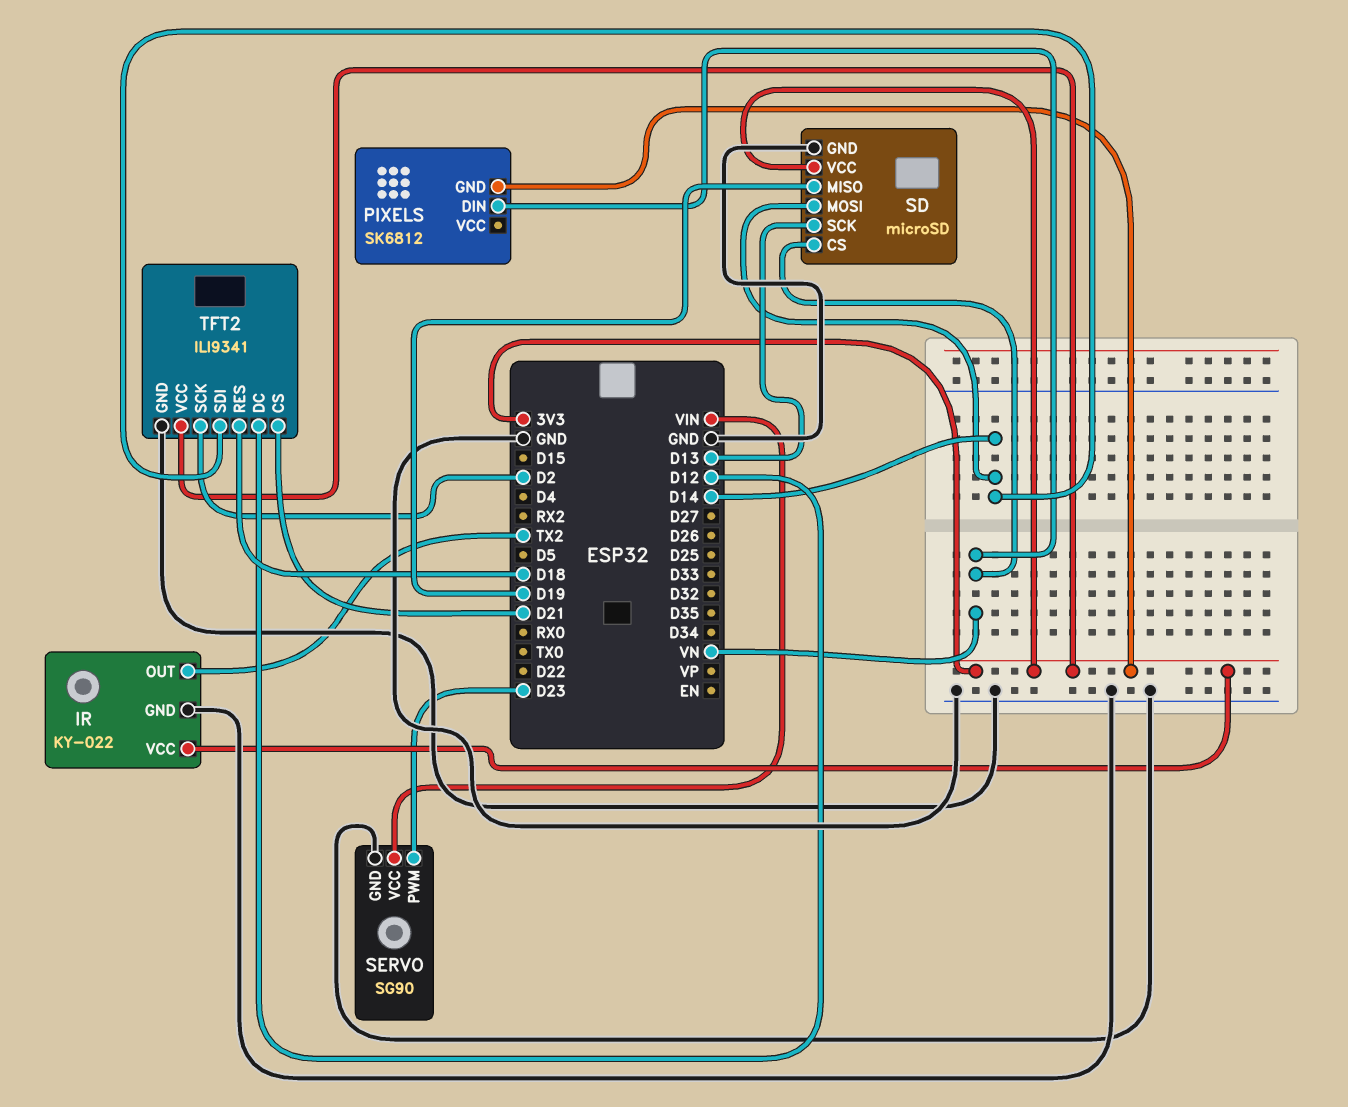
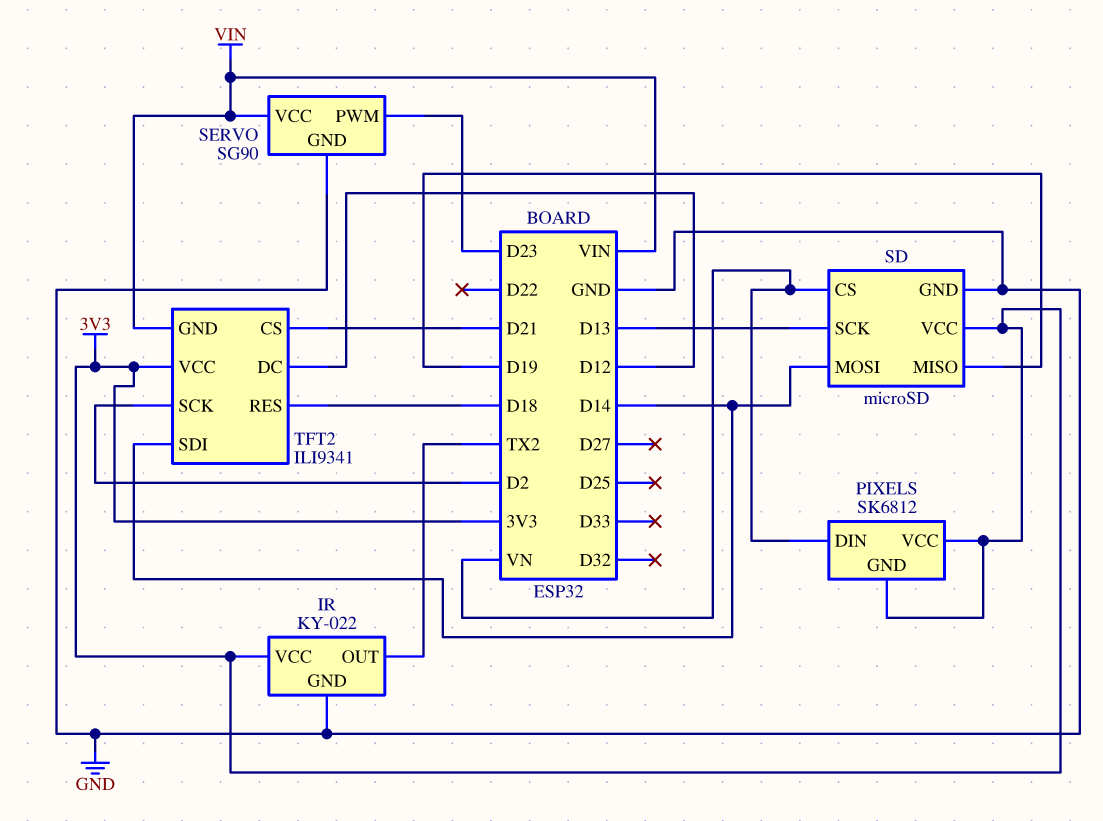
PIXELS pin VCC: none -> 3V3
TFT2 pin GND: GND -> VIN

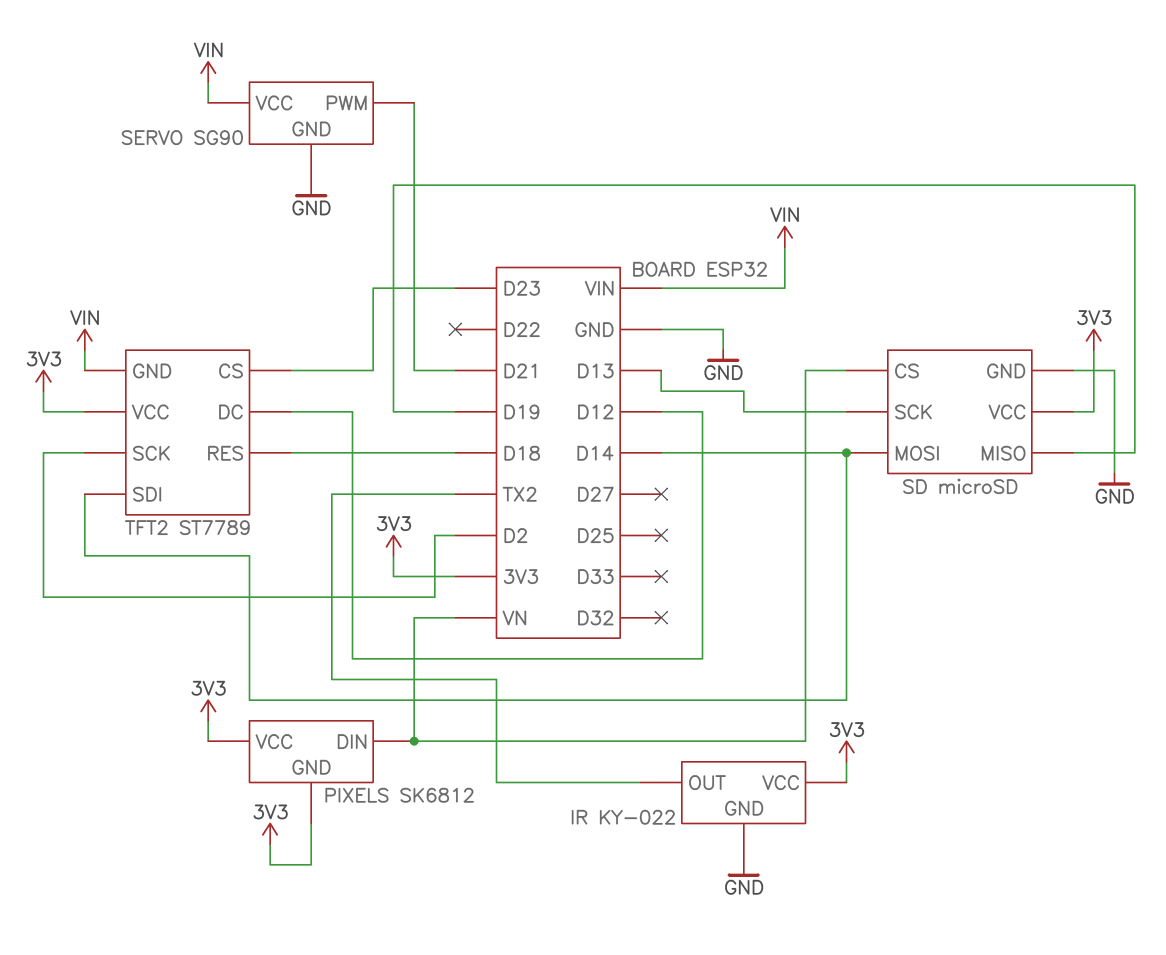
SERVO pin PWM: D23 -> D21
TFT2: ILI9341 -> ST7789
TFT2 pin CS: D21 -> D23

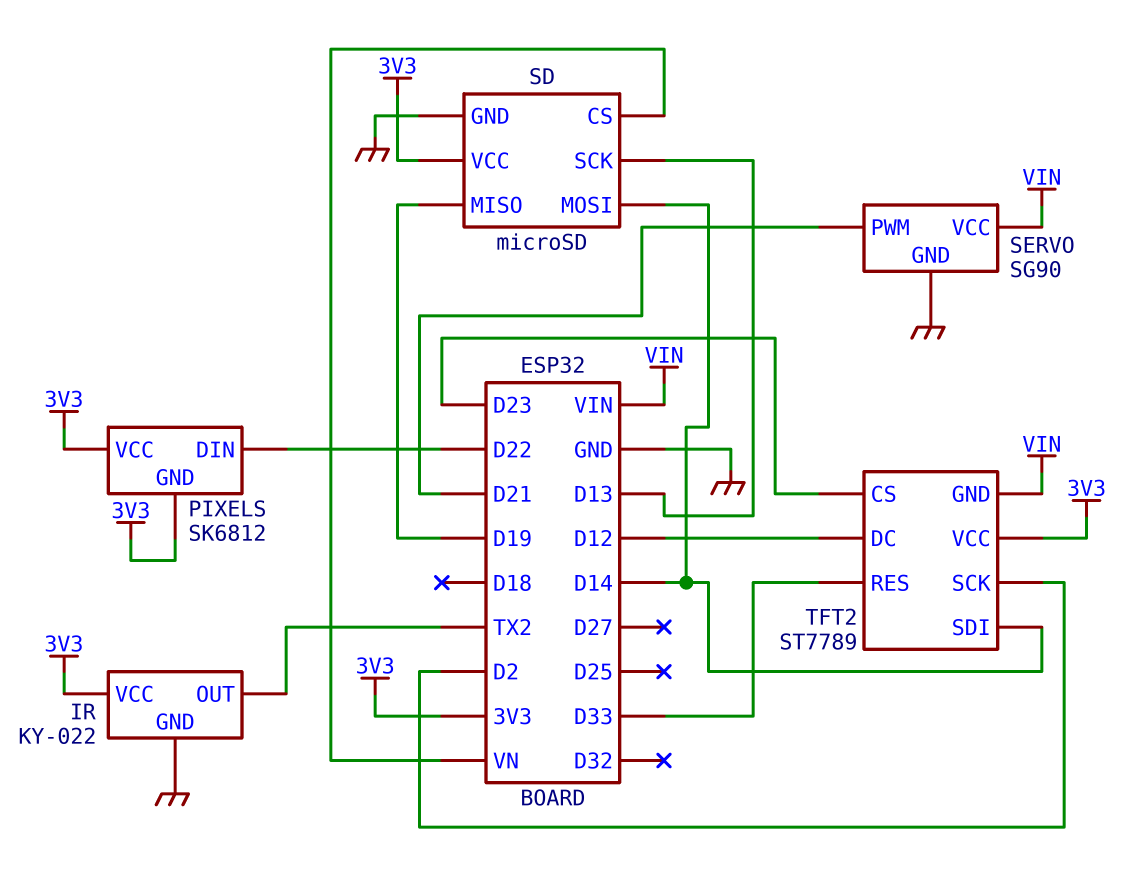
PIXELS pin DIN: VN -> D22
TFT2 pin RES: D18 -> D33

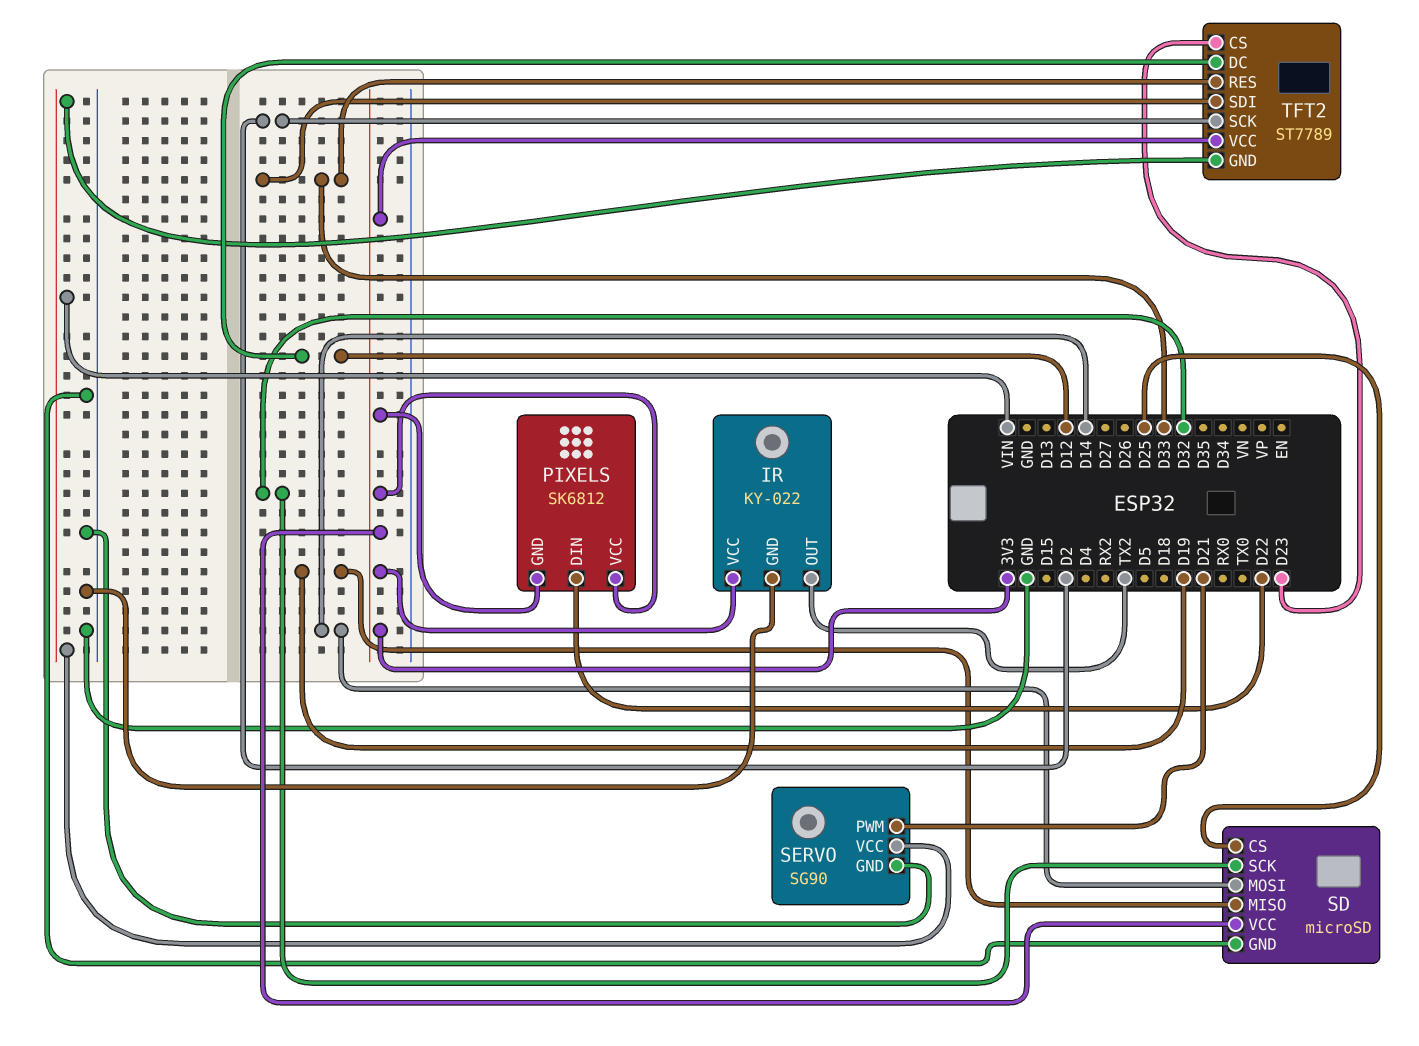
SD pin CS: VN -> D25
SD pin SCK: D13 -> D32
TFT2 pin SDI: D14 -> D33

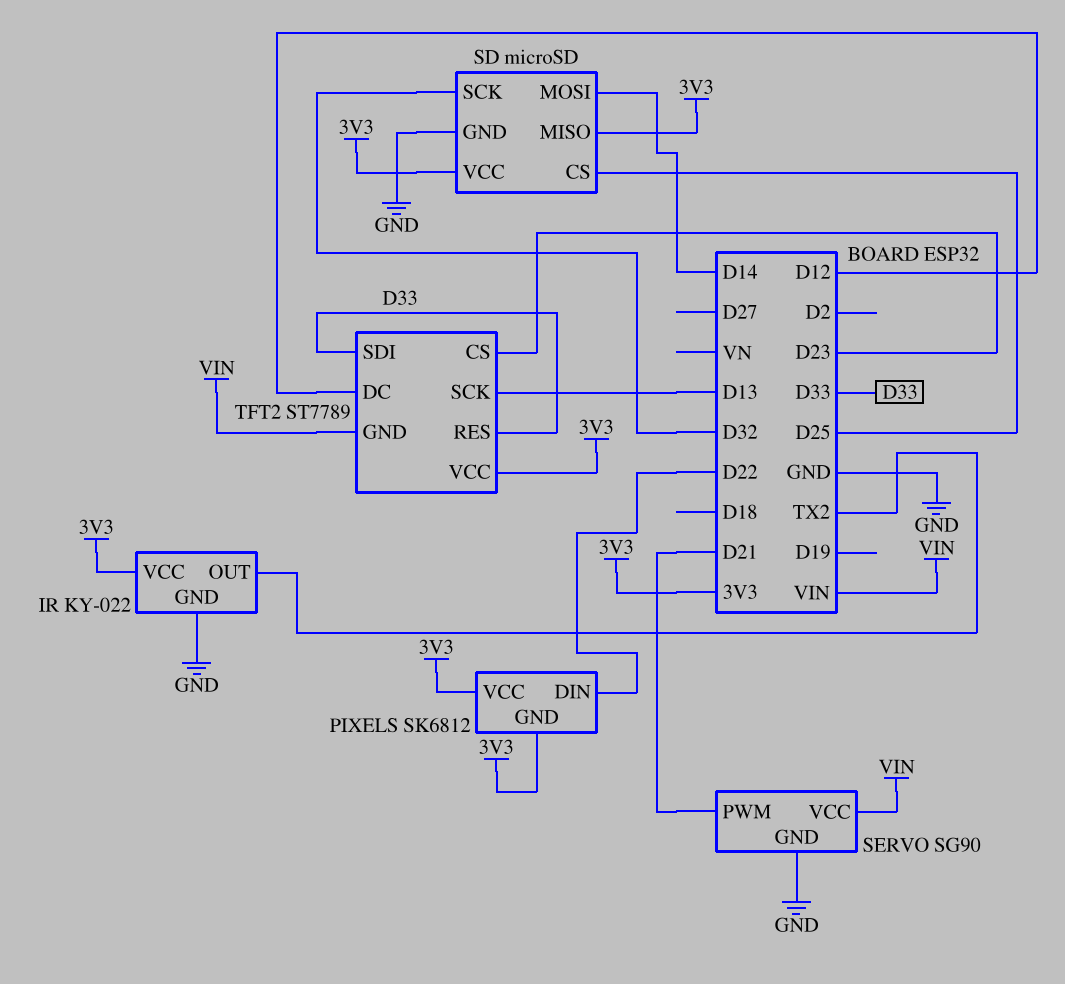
SD pin MISO: D19 -> 3V3
TFT2 pin SCK: D2 -> D13

